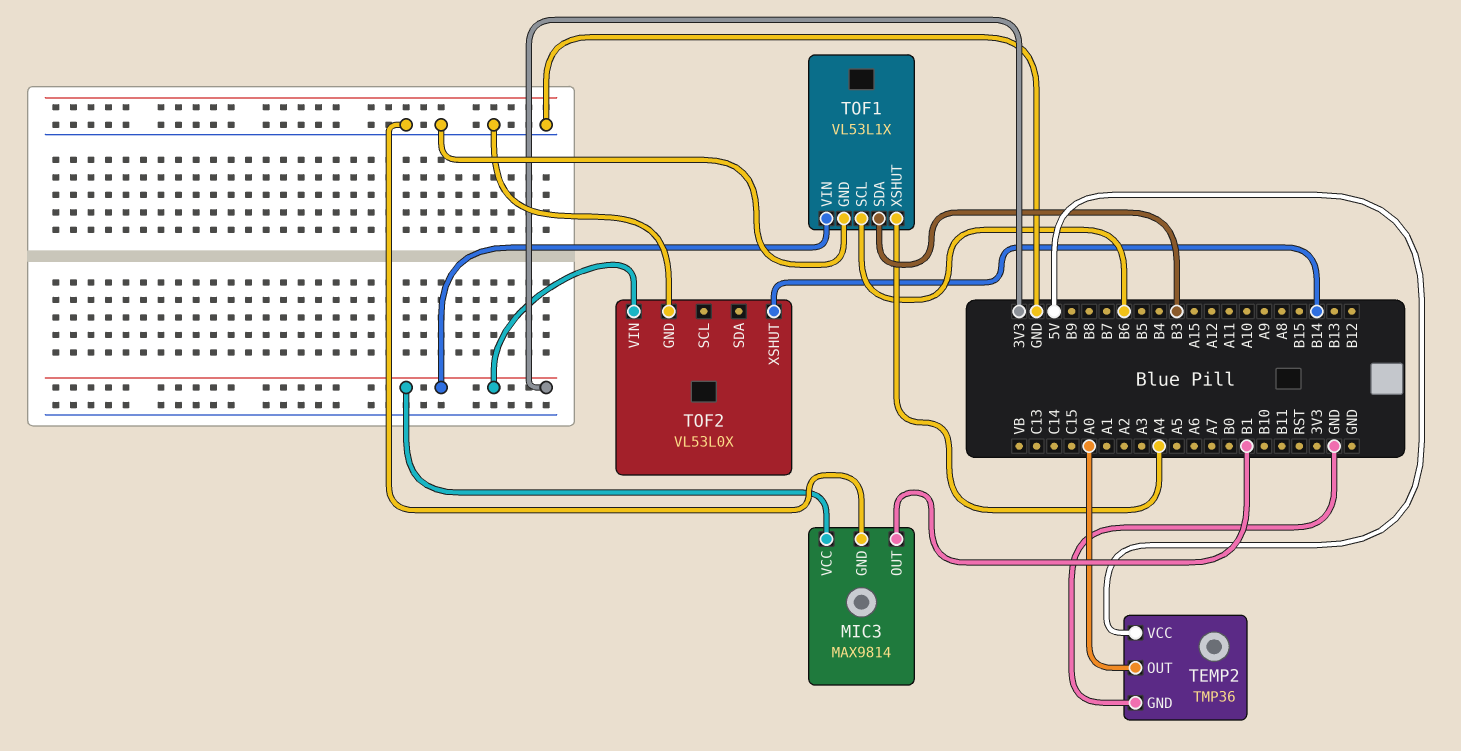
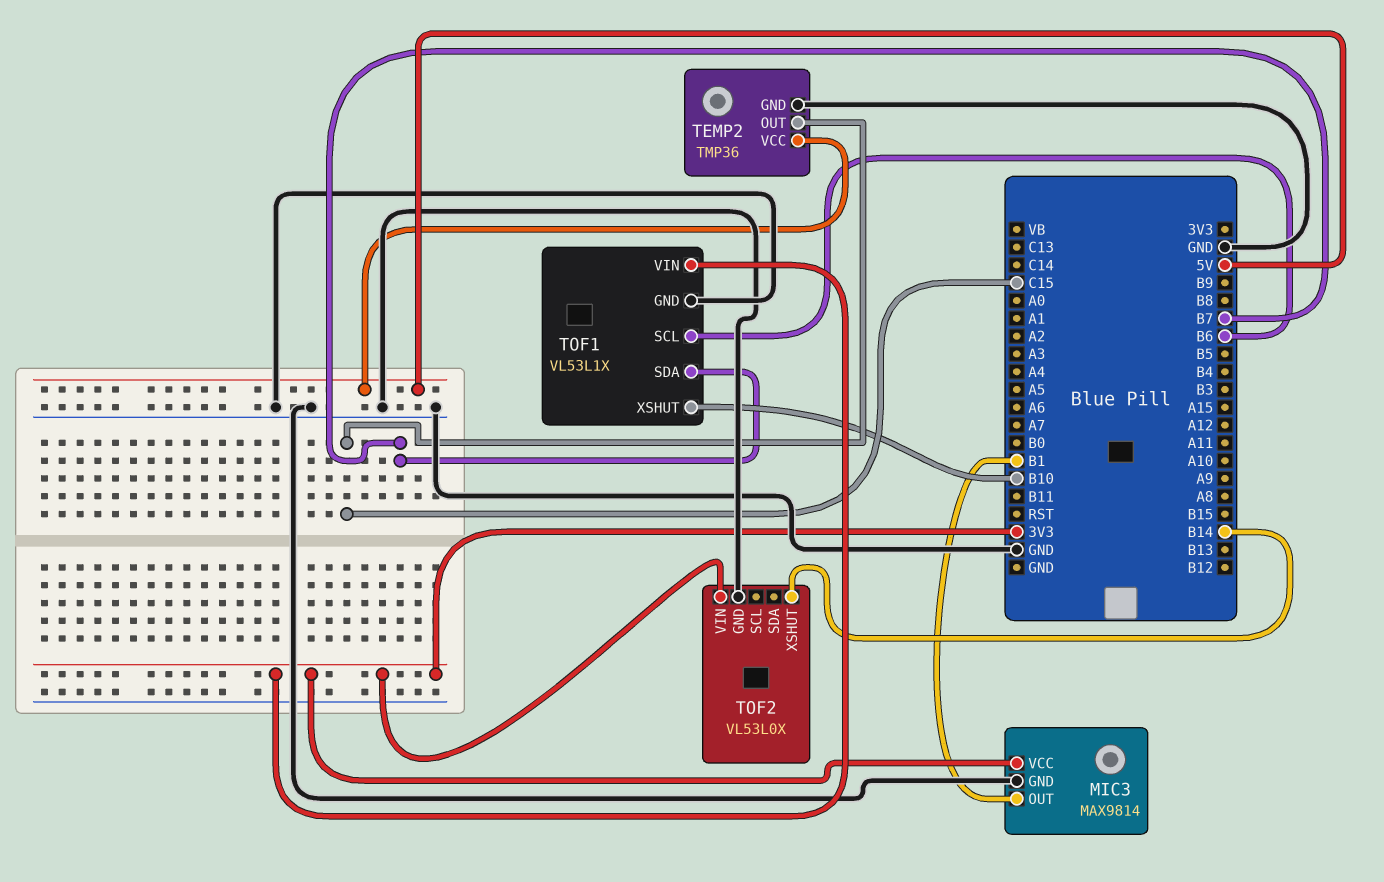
TEMP2 pin OUT: A0 -> C15
TOF1 pin SDA: B3 -> B7
TOF1 pin XSHUT: A4 -> B10

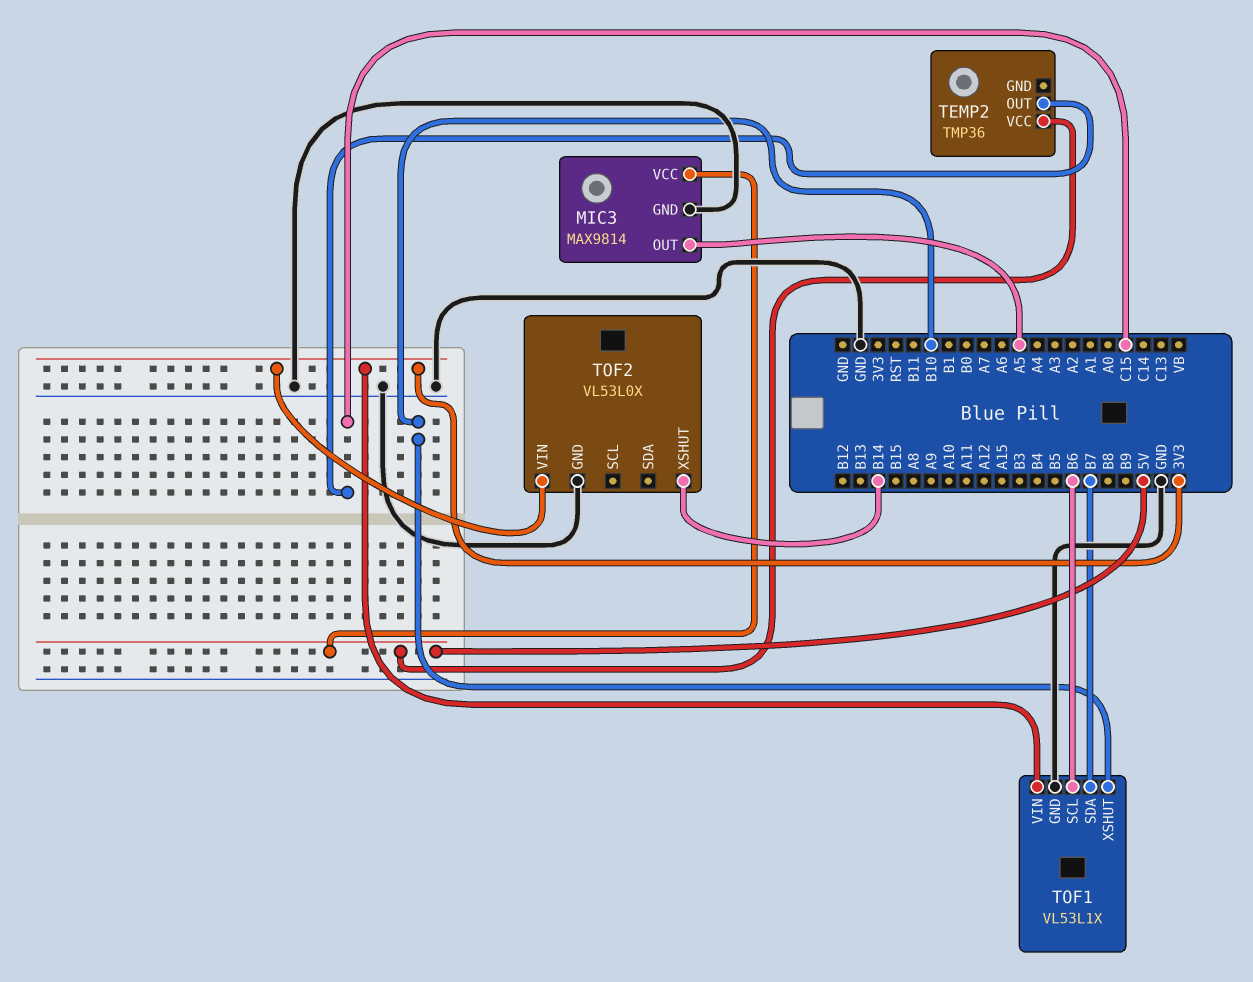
MIC3 pin OUT: B1 -> A5
MIC3 pin VCC: 3V3 -> 5V
TEMP2 pin GND: GND -> none

